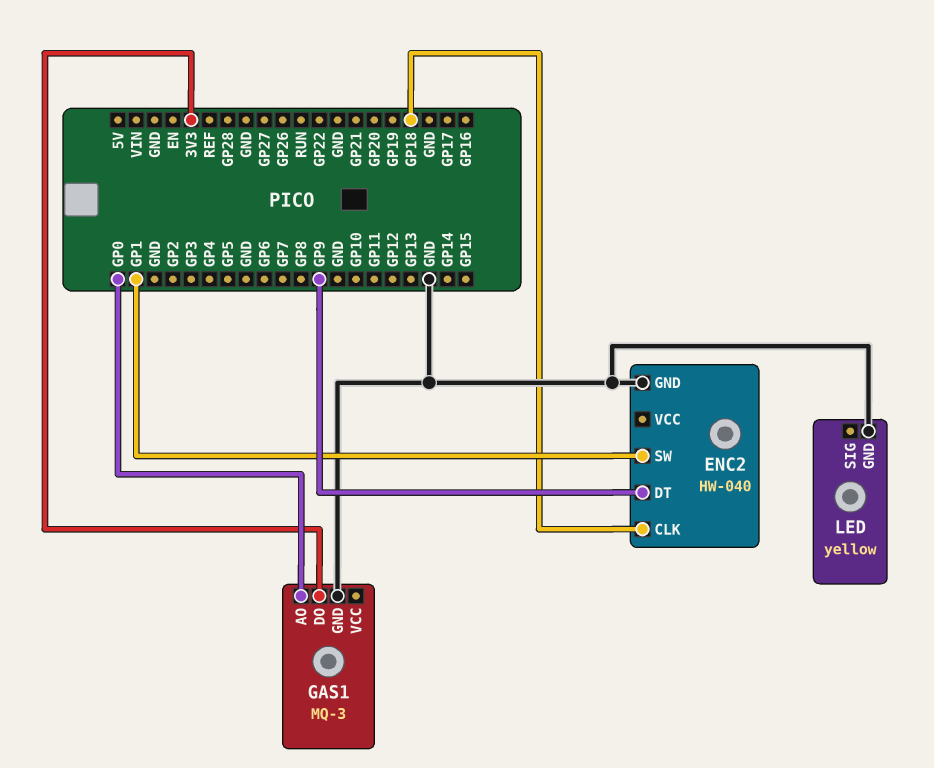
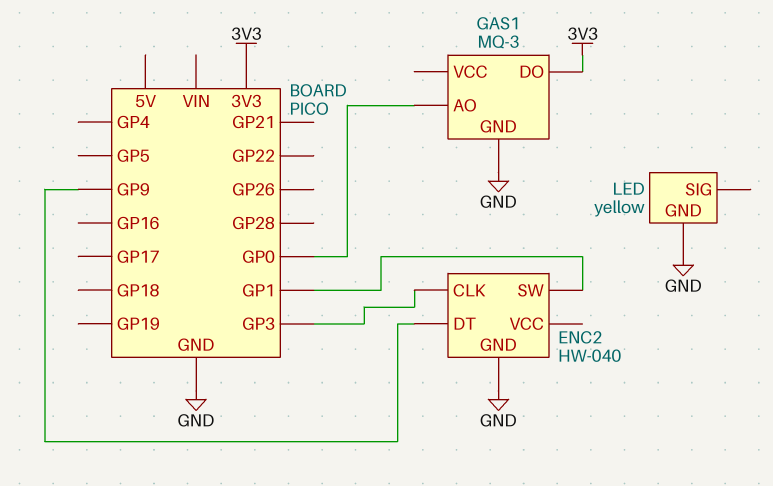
ENC2 pin CLK: GP18 -> GP3

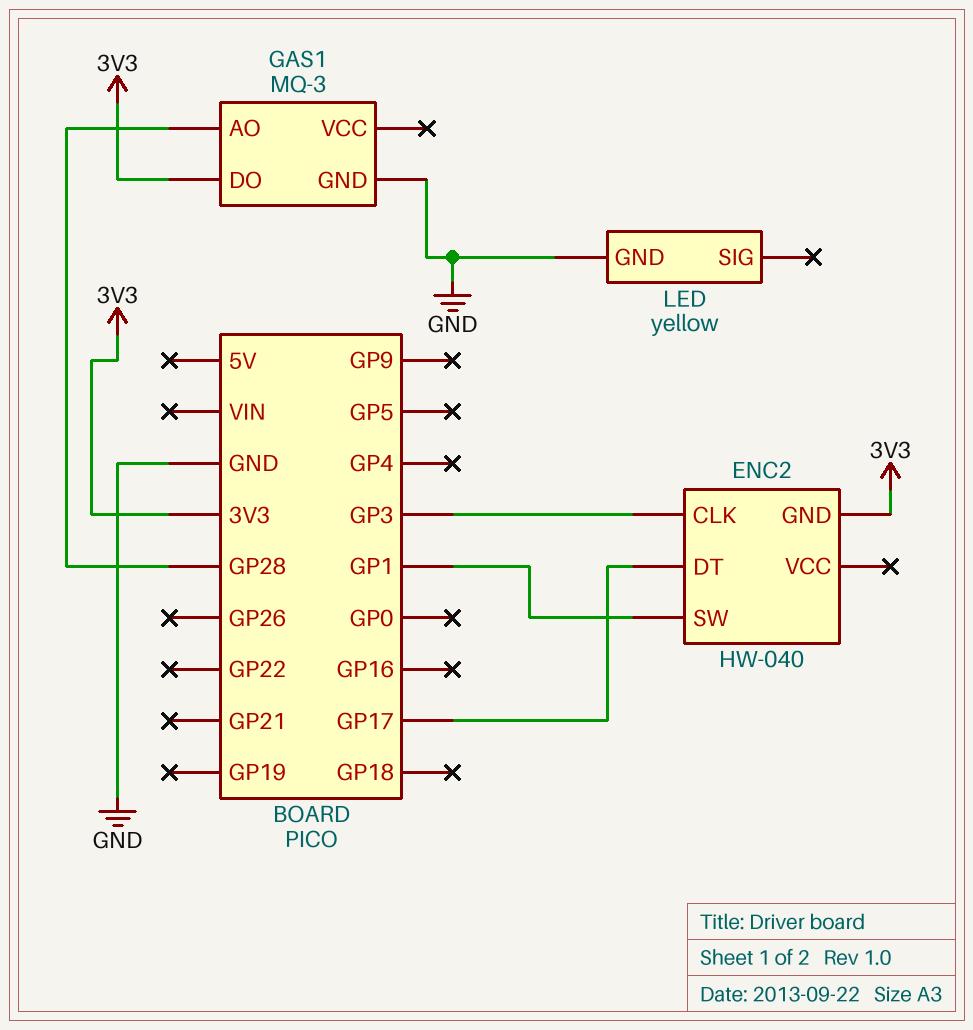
ENC2 pin DT: GP9 -> GP17
ENC2 pin GND: GND -> 3V3
GAS1 pin AO: GP0 -> GP28

